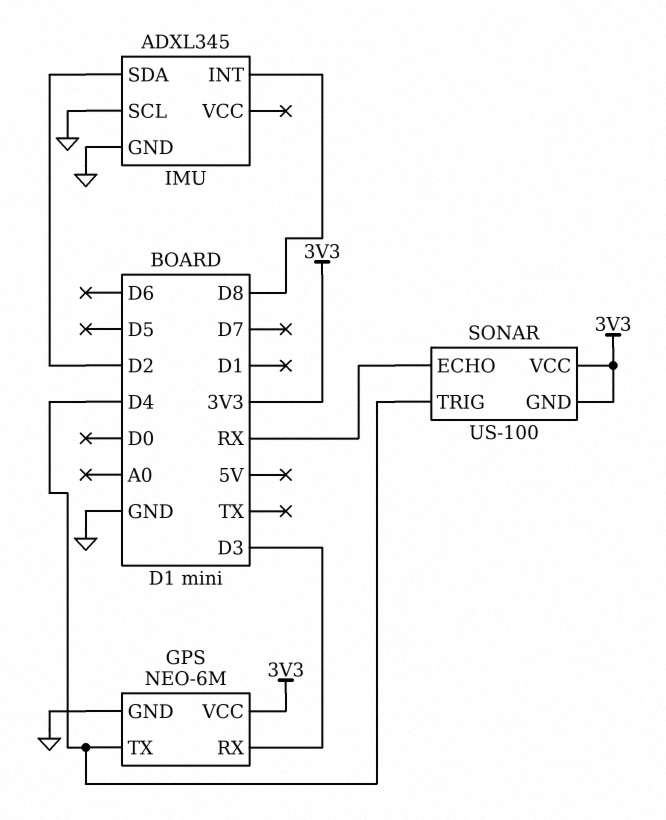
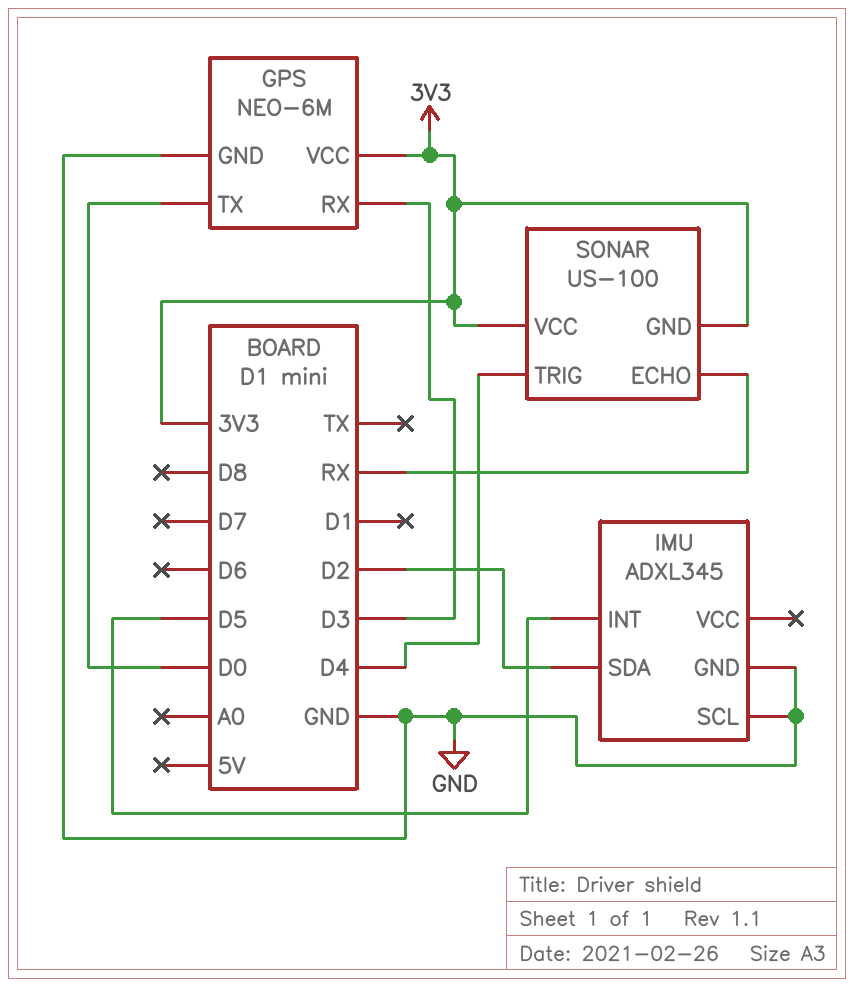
GPS pin TX: D4 -> D0
IMU pin INT: D8 -> D5

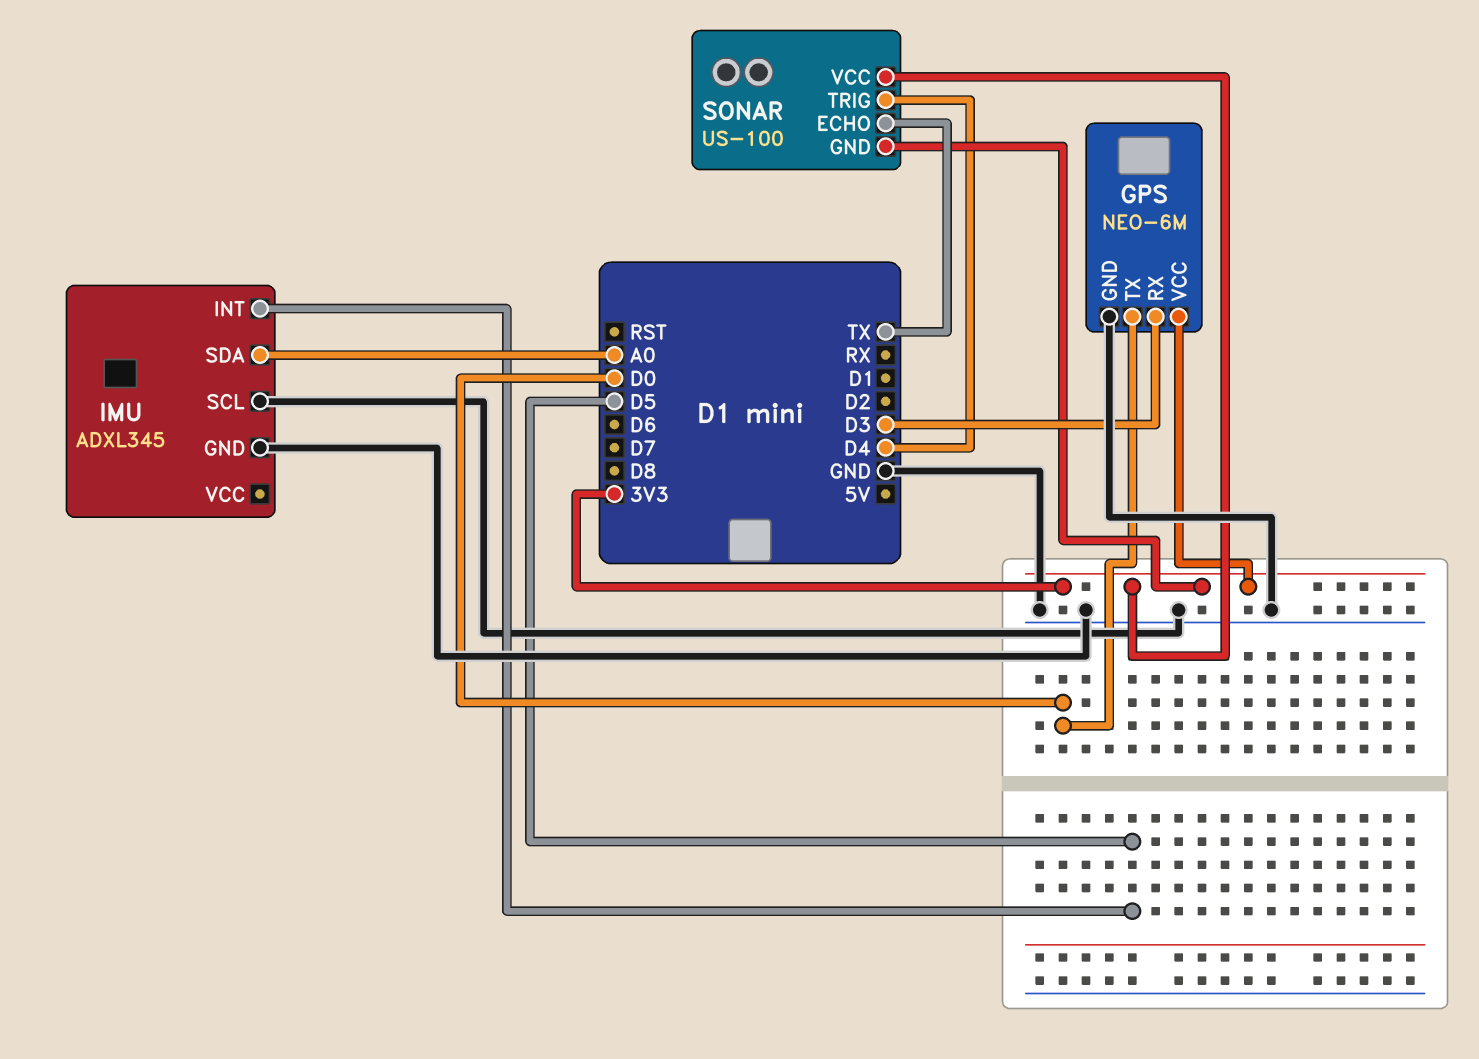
IMU pin SDA: D2 -> A0
SONAR pin ECHO: RX -> TX

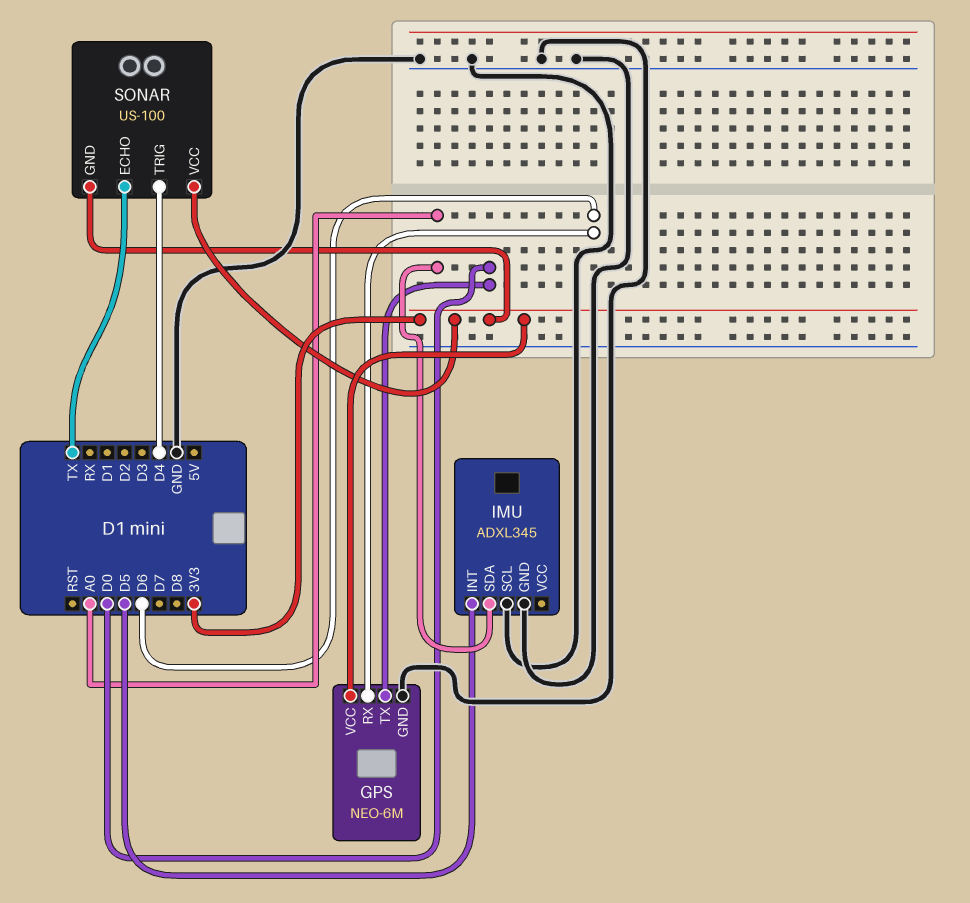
GPS pin RX: D3 -> D6

